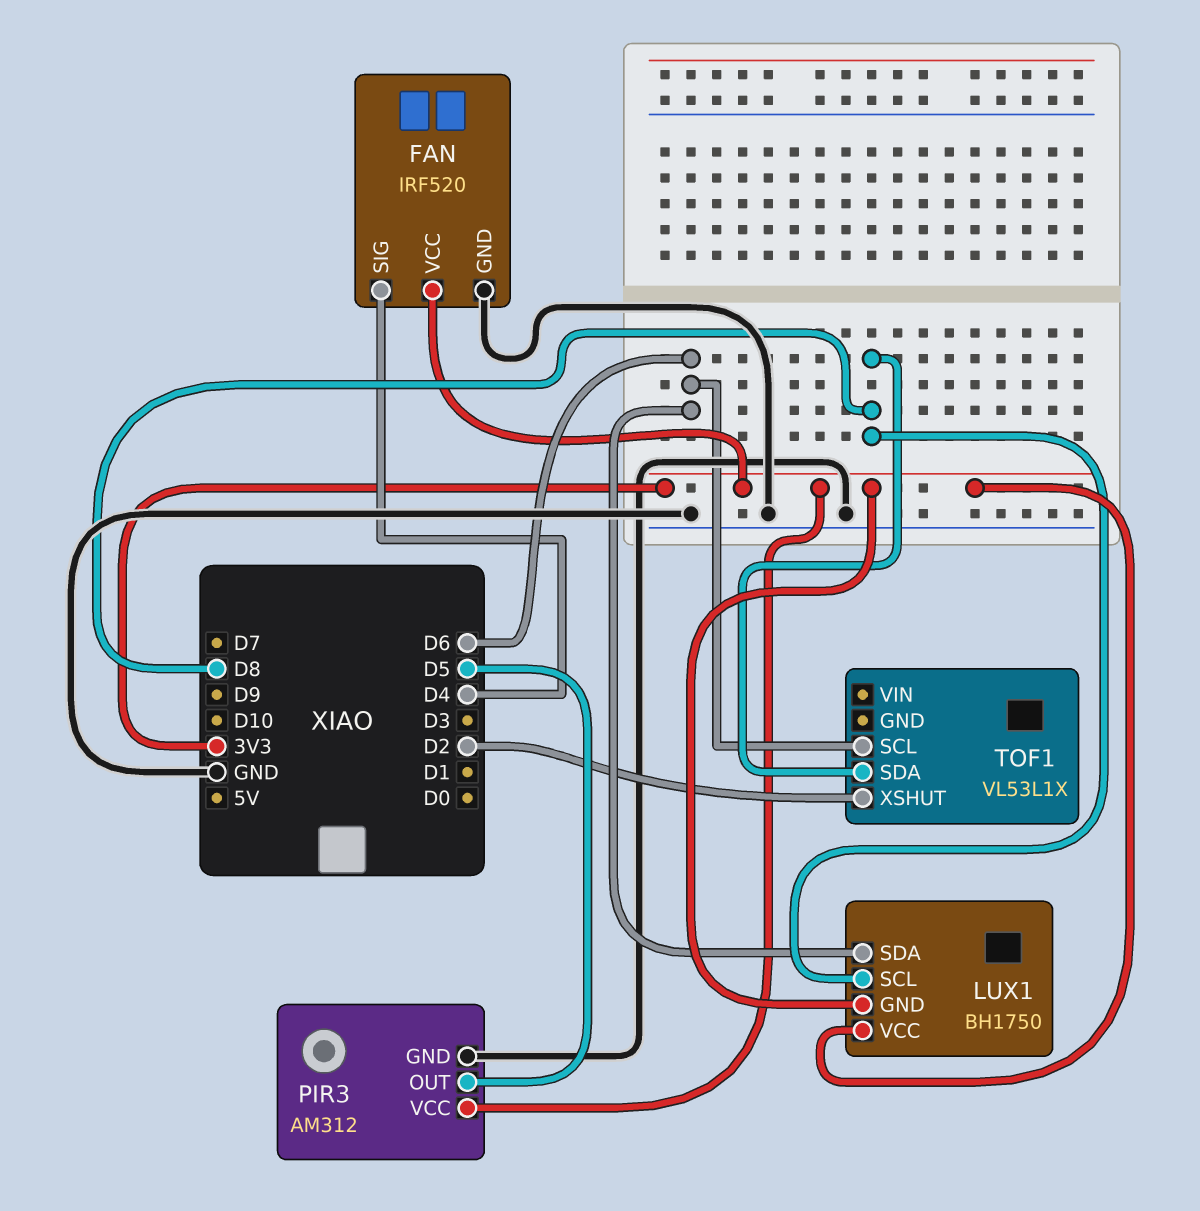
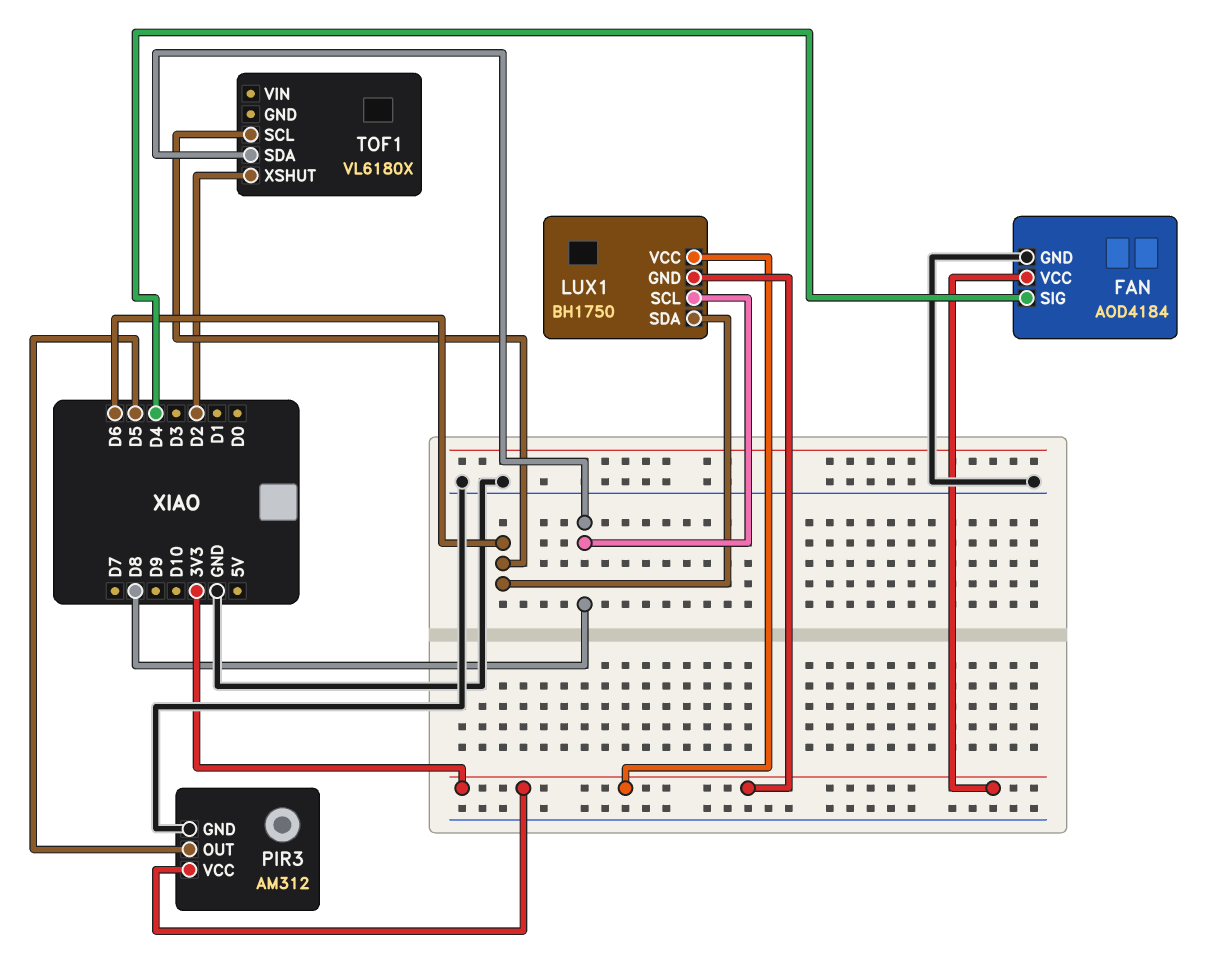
FAN: IRF520 -> AOD4184
TOF1: VL53L1X -> VL6180X

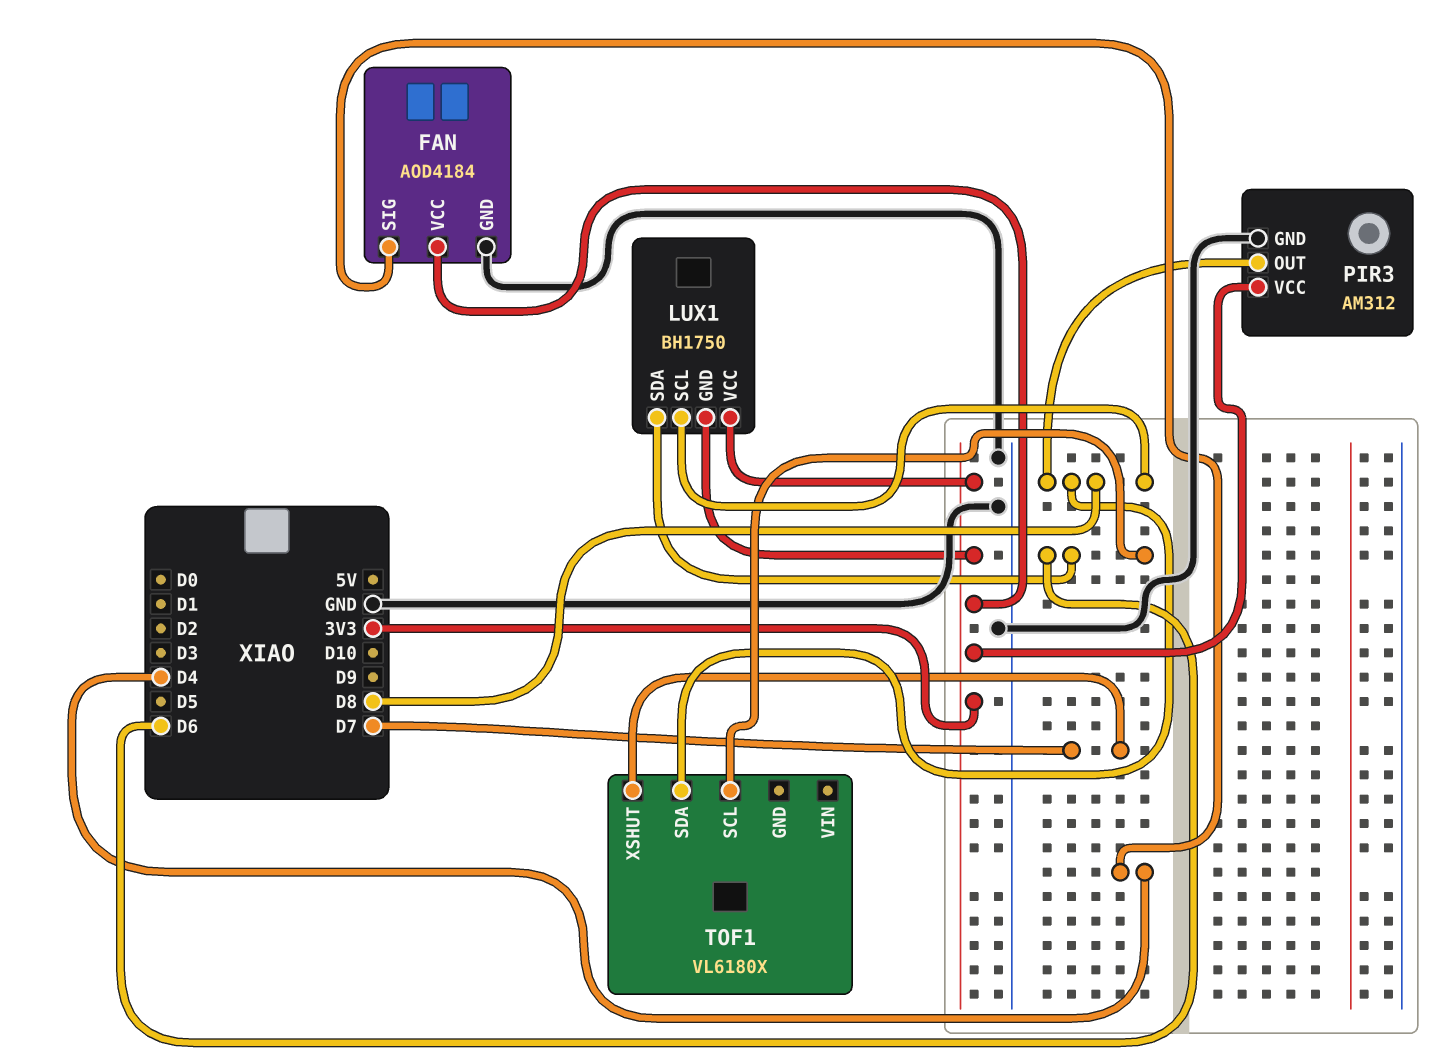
PIR3 pin OUT: D5 -> D8
TOF1 pin XSHUT: D2 -> D7

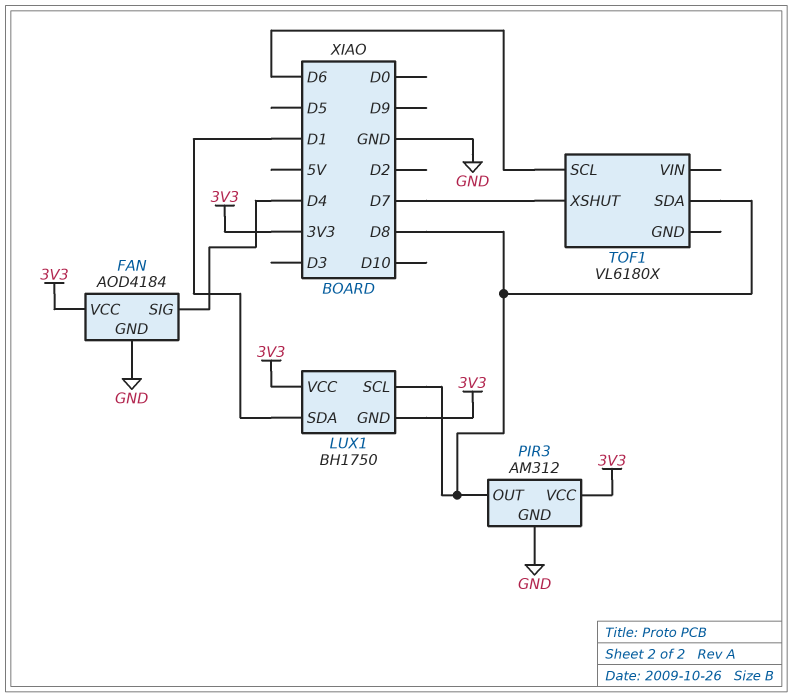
LUX1 pin SDA: D6 -> D1

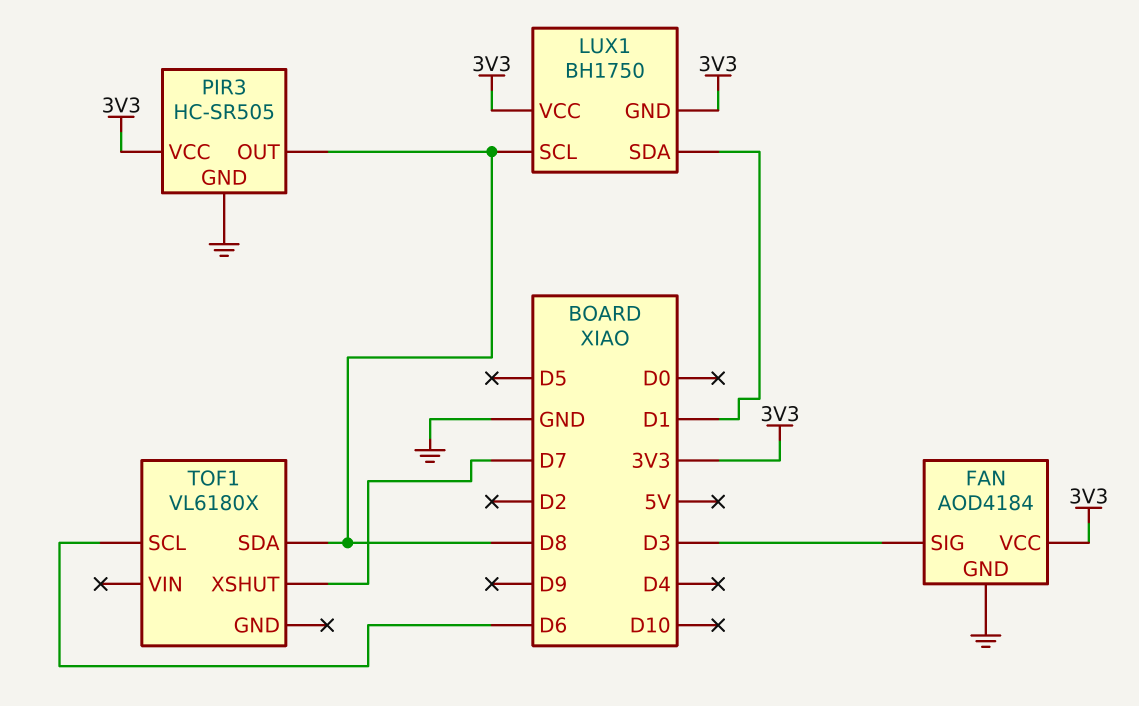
FAN pin SIG: D4 -> D3
PIR3: AM312 -> HC-SR505

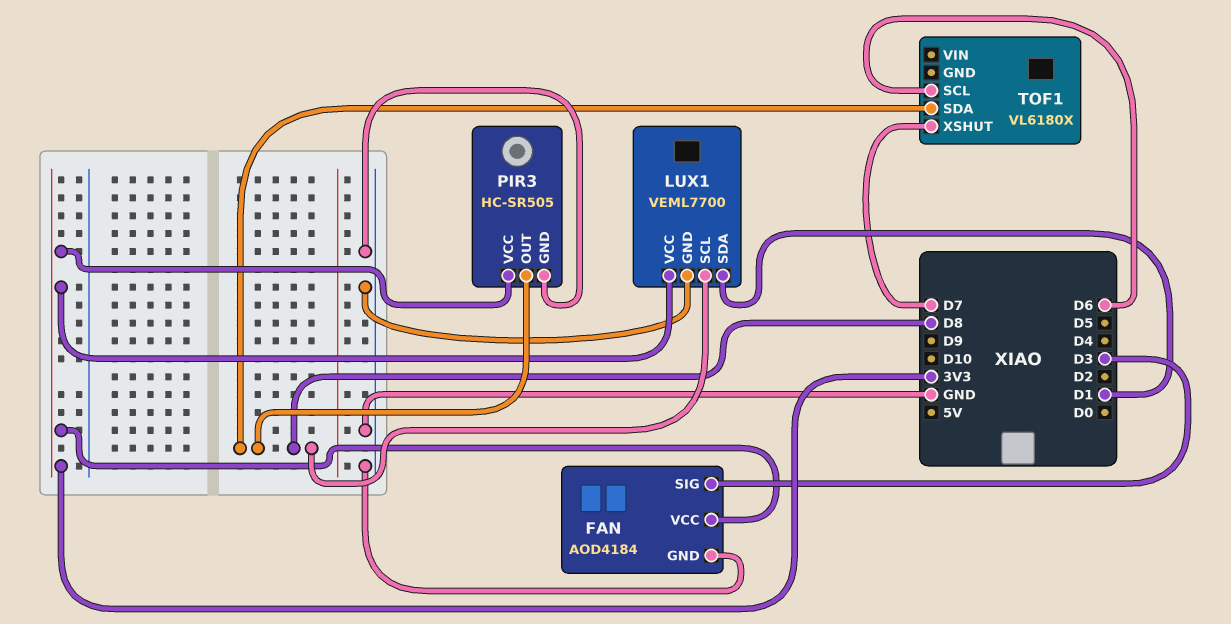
LUX1: BH1750 -> VEML7700
LUX1 pin GND: 3V3 -> GND

